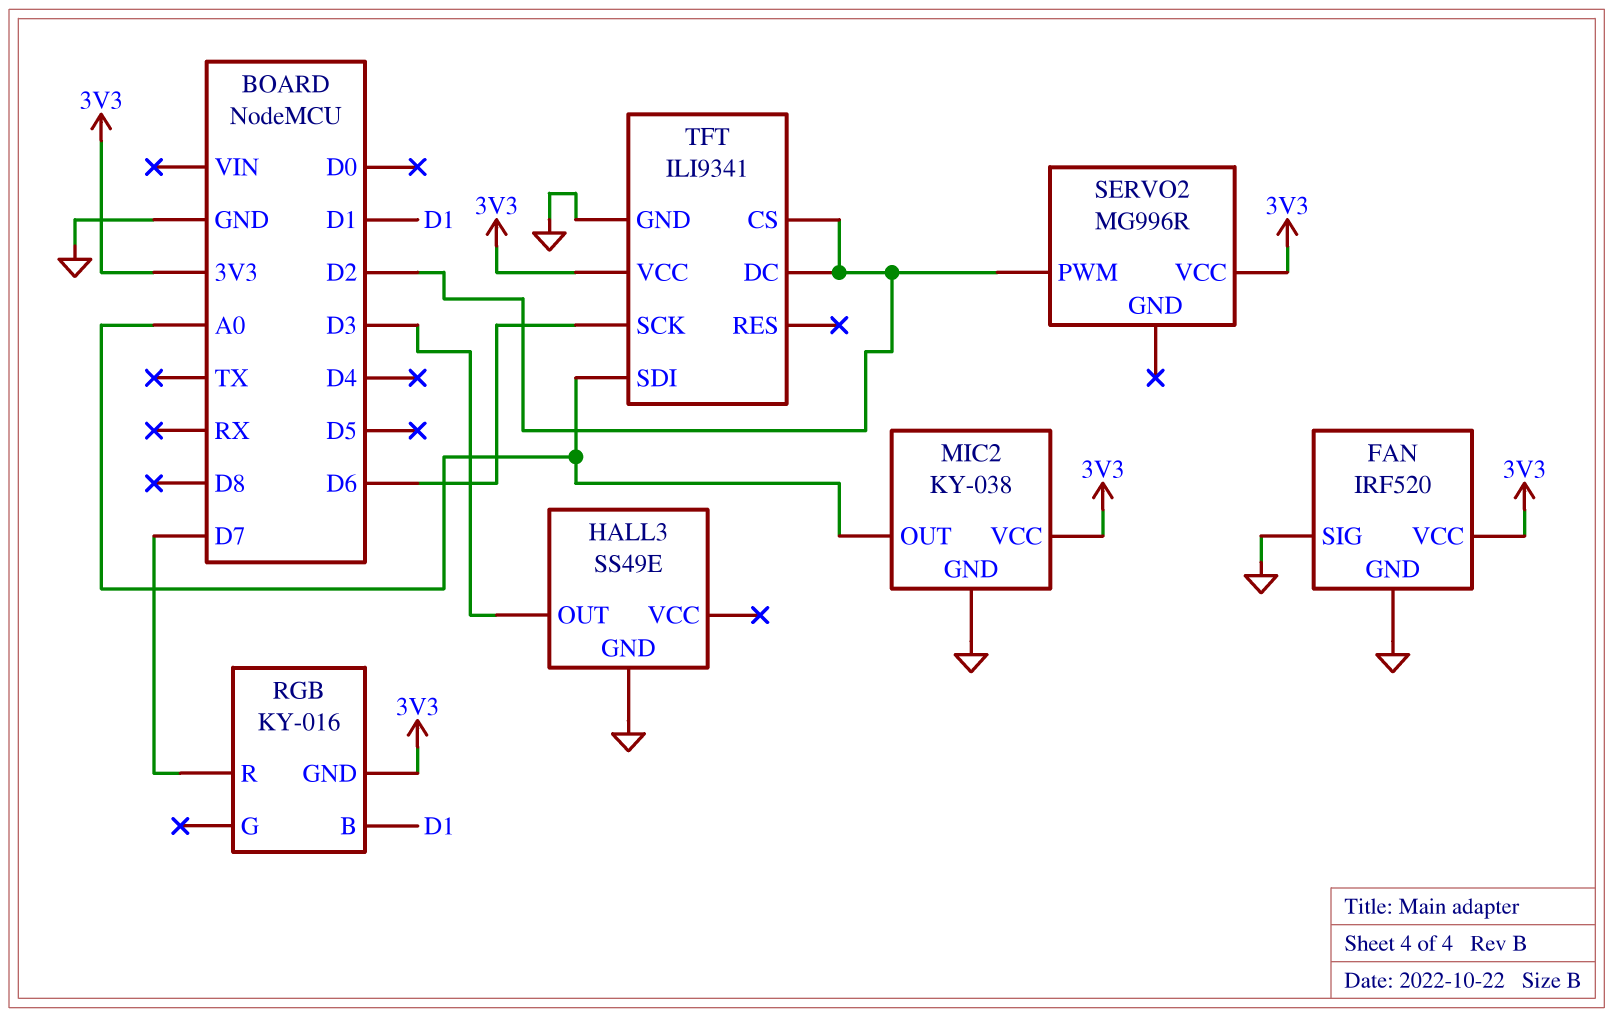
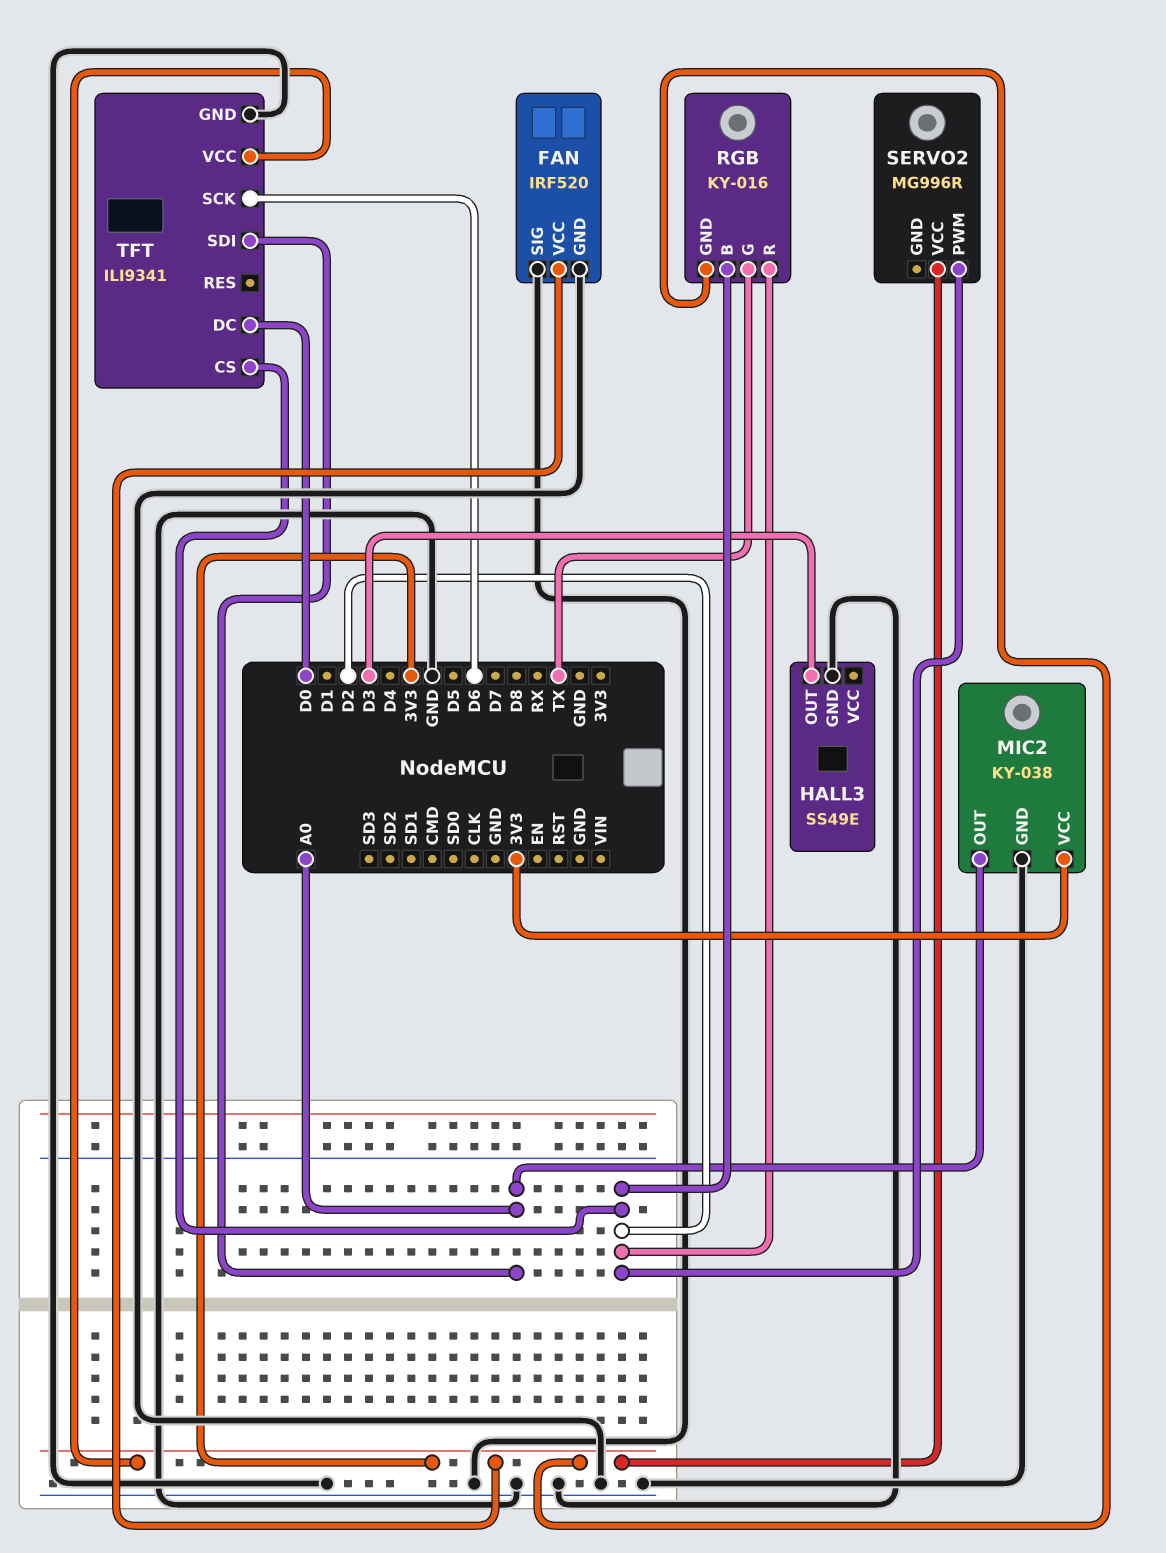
RGB pin B: D1 -> D2
RGB pin G: none -> TX
RGB pin R: D7 -> D2
TFT pin DC: D2 -> D0

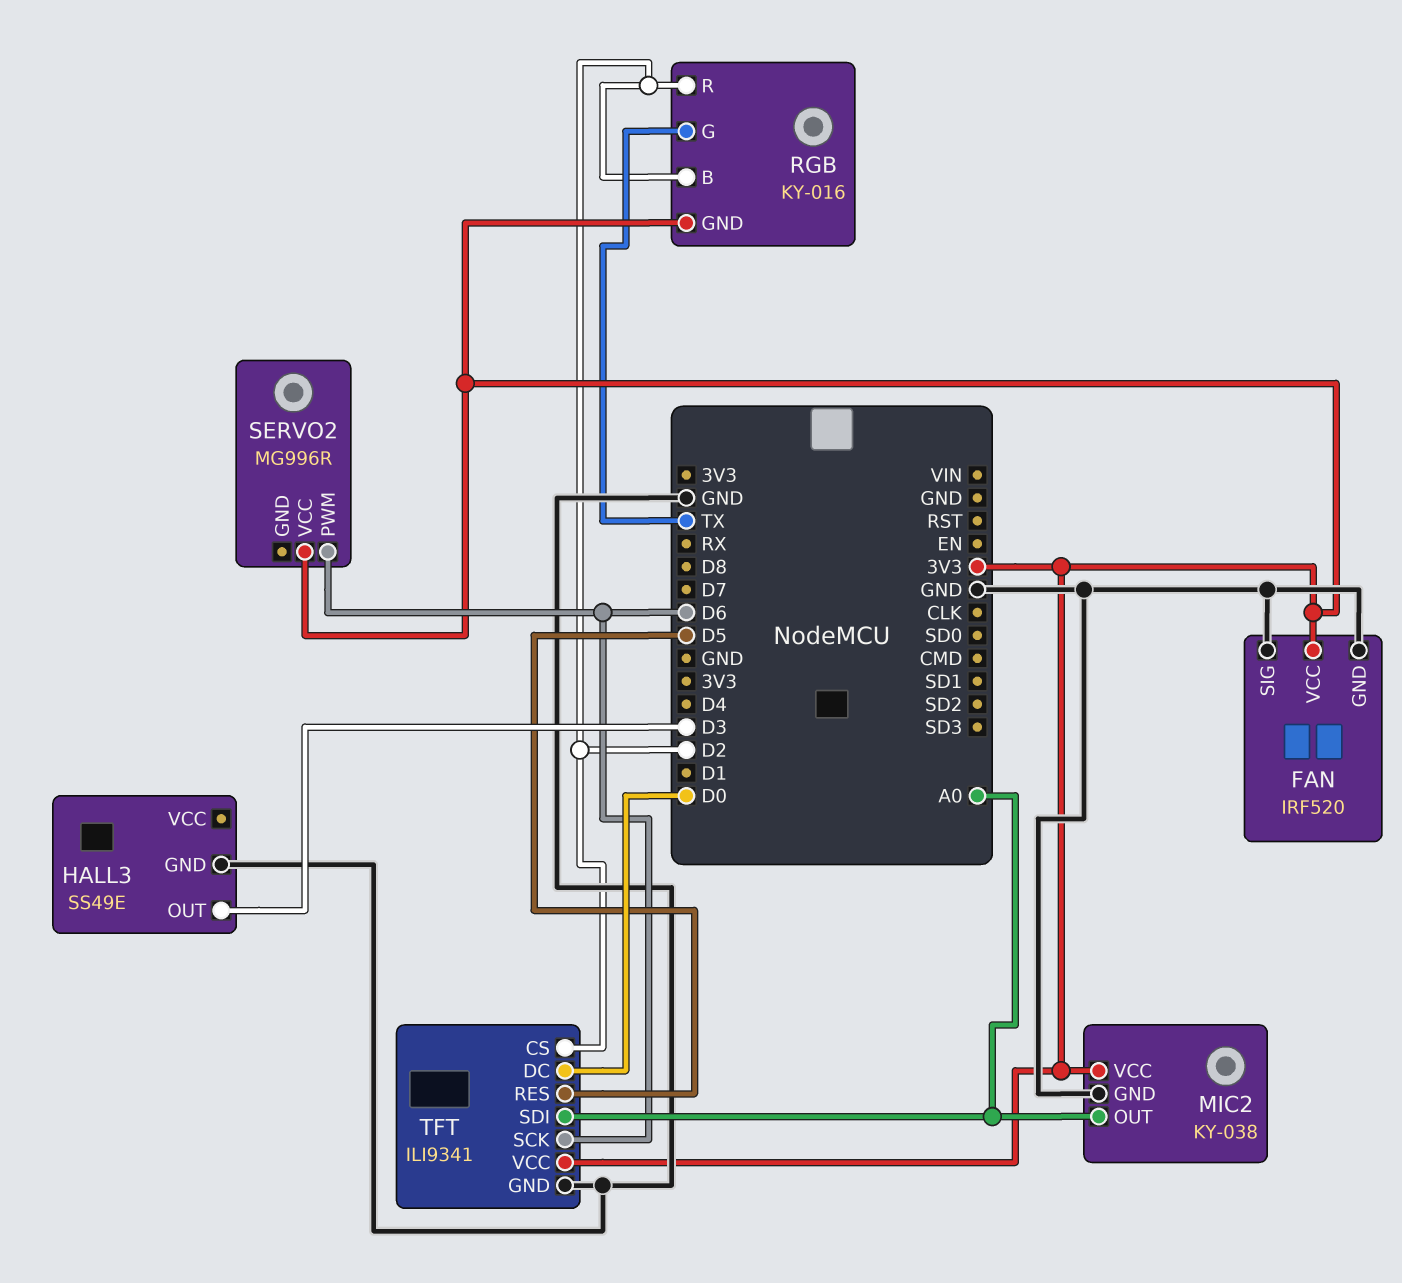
SERVO2 pin PWM: D2 -> D6
TFT pin RES: none -> D5

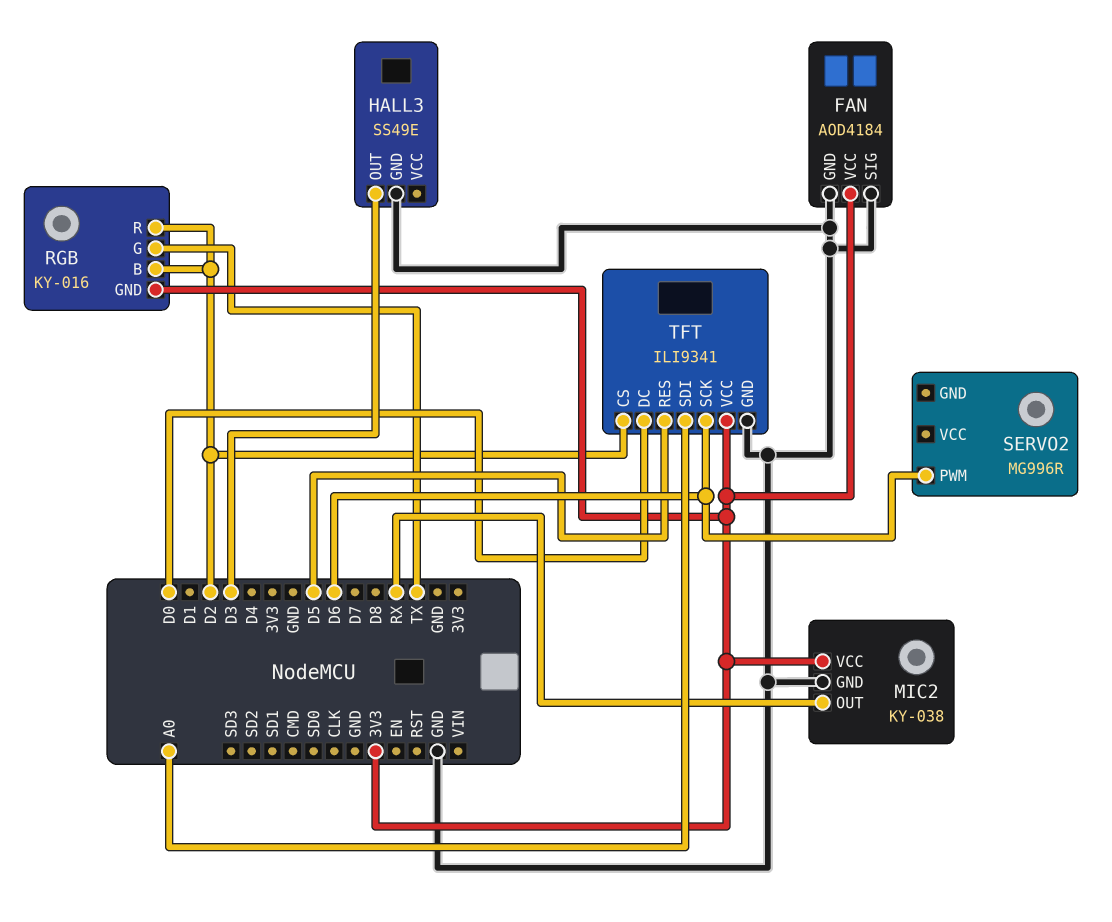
FAN: IRF520 -> AOD4184
MIC2 pin OUT: A0 -> RX
SERVO2 pin VCC: 3V3 -> none

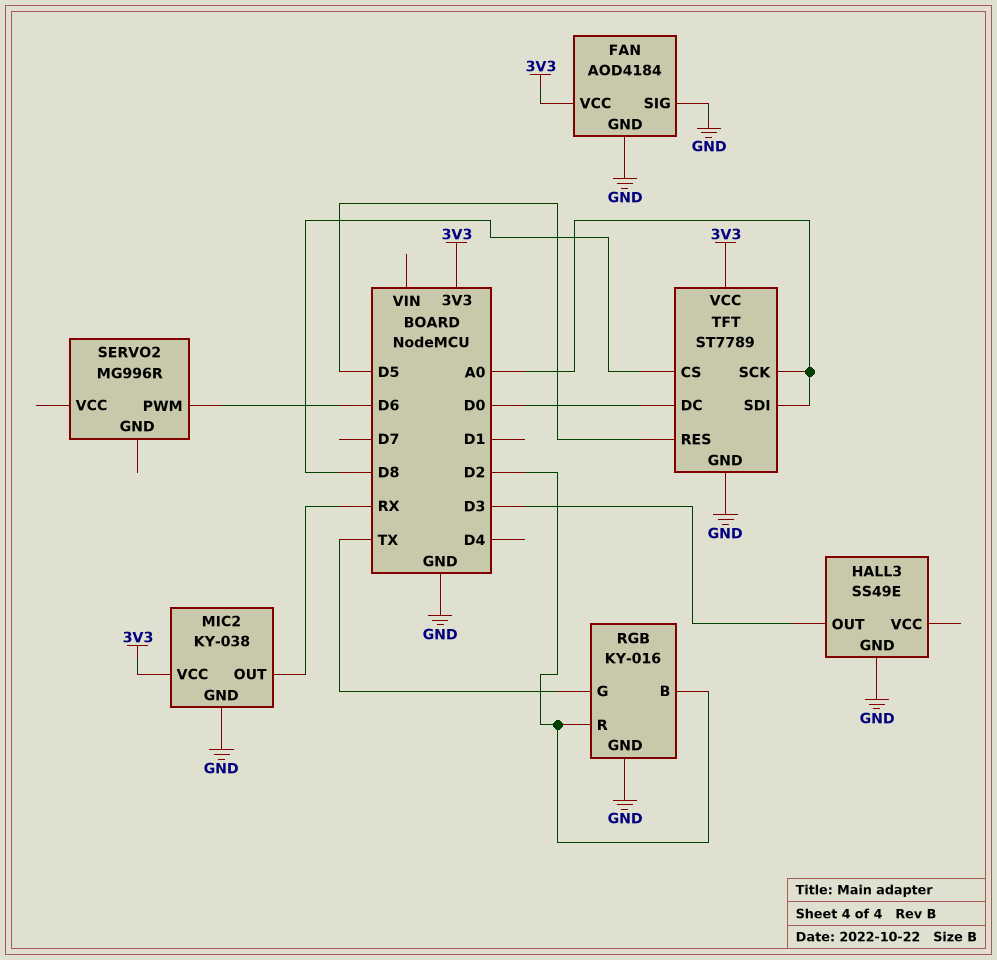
RGB pin GND: 3V3 -> GND
TFT: ILI9341 -> ST7789
TFT pin CS: D2 -> D8
TFT pin SCK: D6 -> A0

